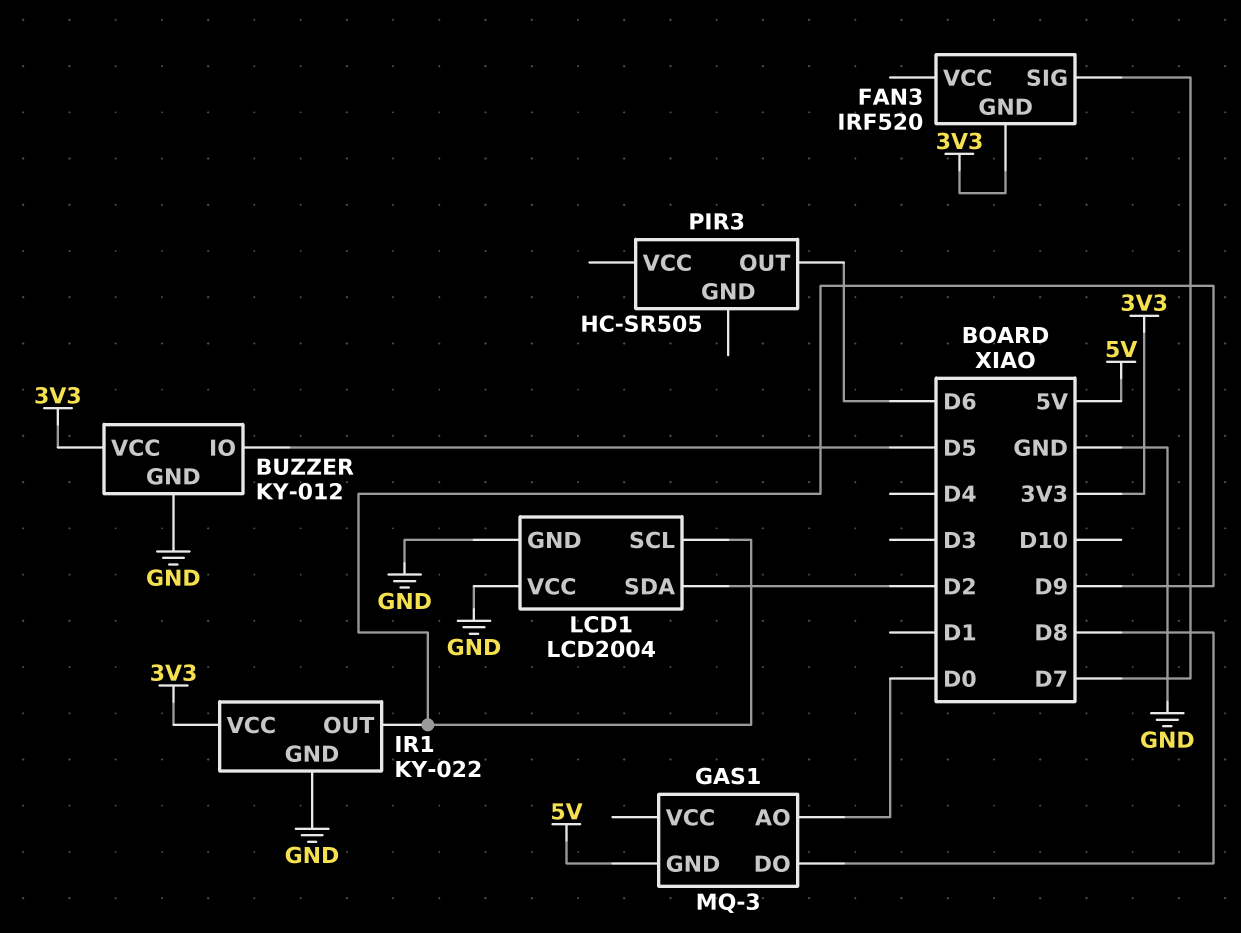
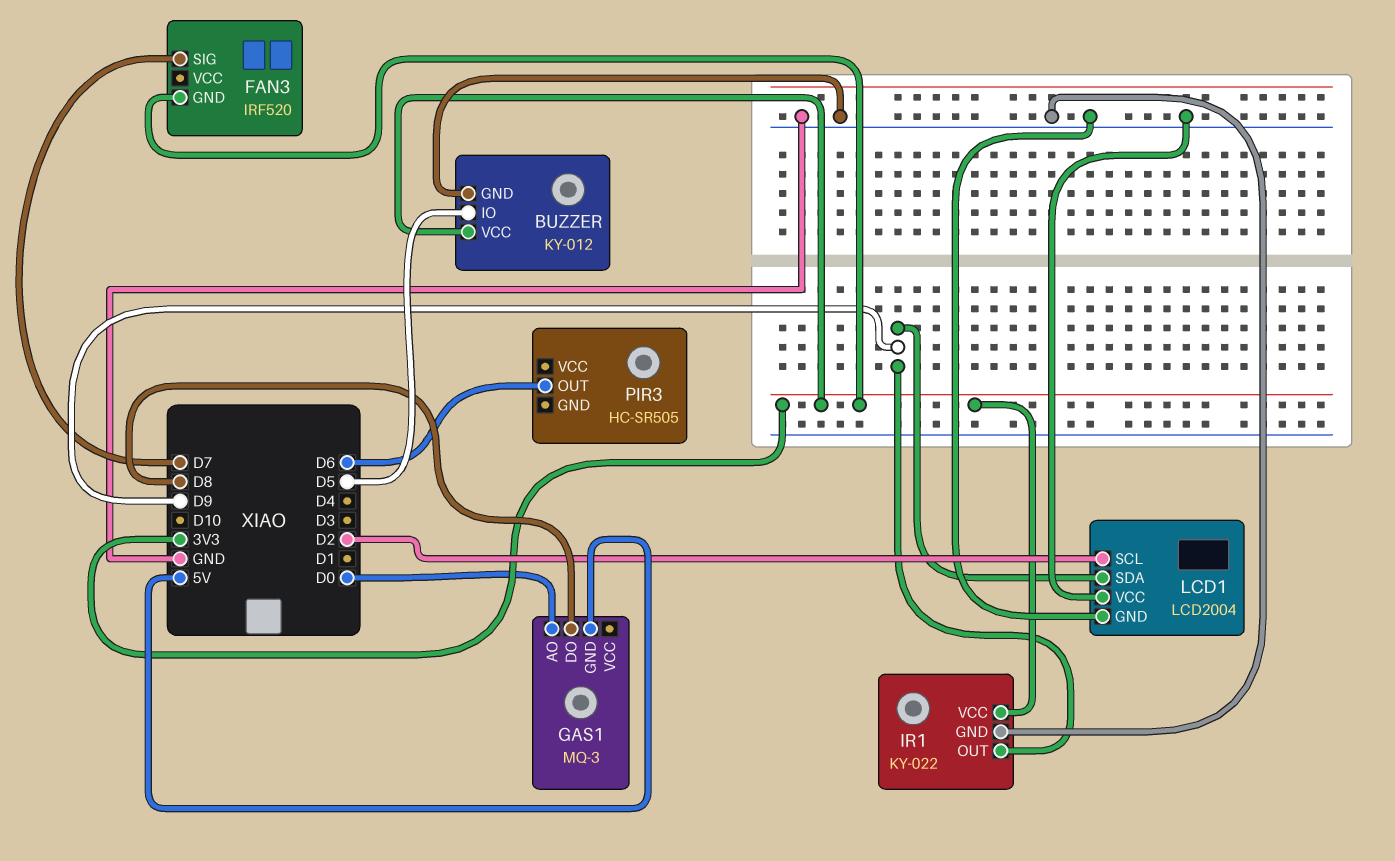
LCD1 pin SCL: D9 -> D2
LCD1 pin SDA: D2 -> D9

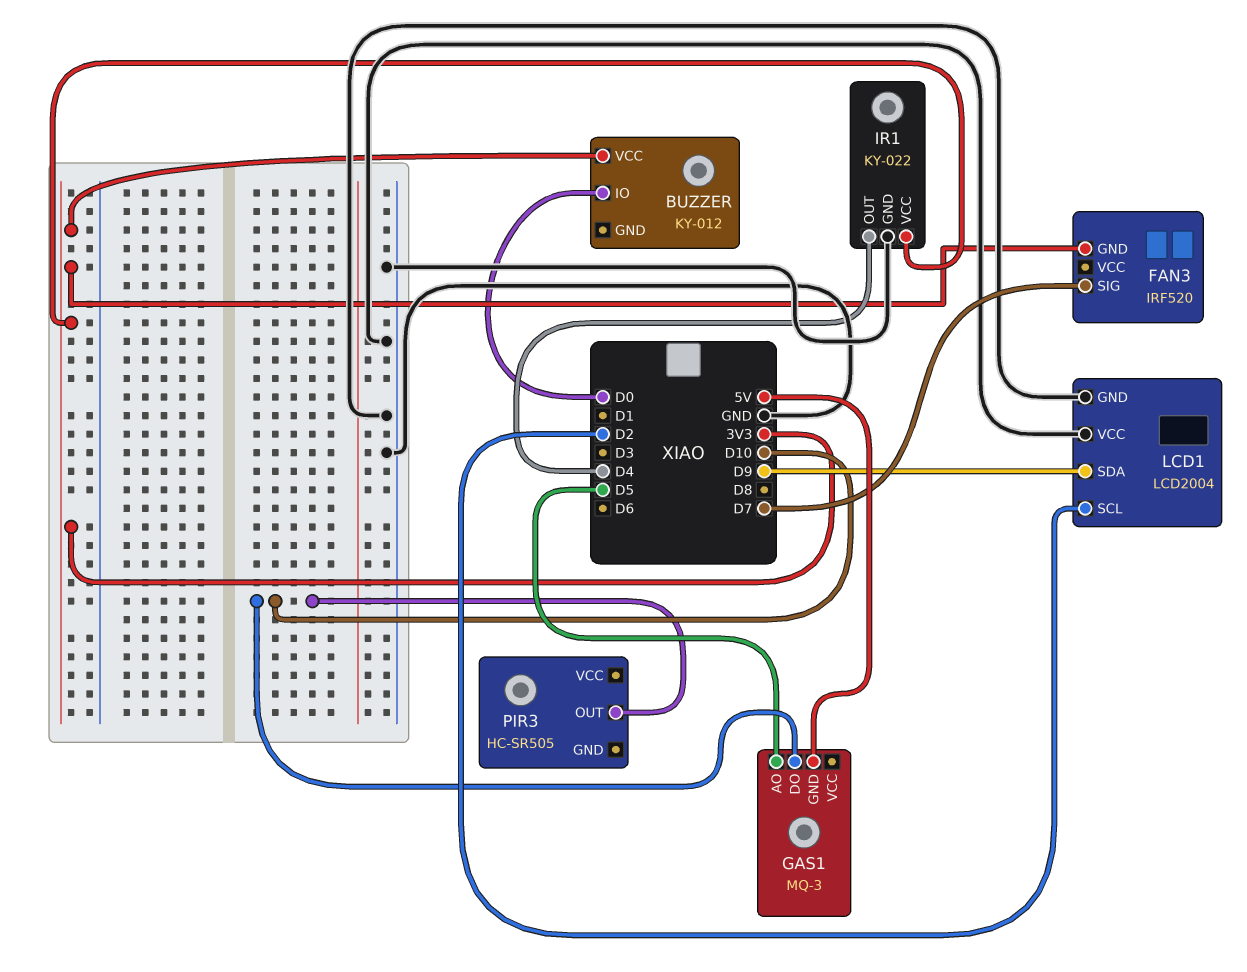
BUZZER pin GND: GND -> none
BUZZER pin IO: D5 -> D0
GAS1 pin AO: D0 -> D5
GAS1 pin DO: D8 -> D10
IR1 pin OUT: D9 -> D4
PIR3 pin OUT: D6 -> D10

